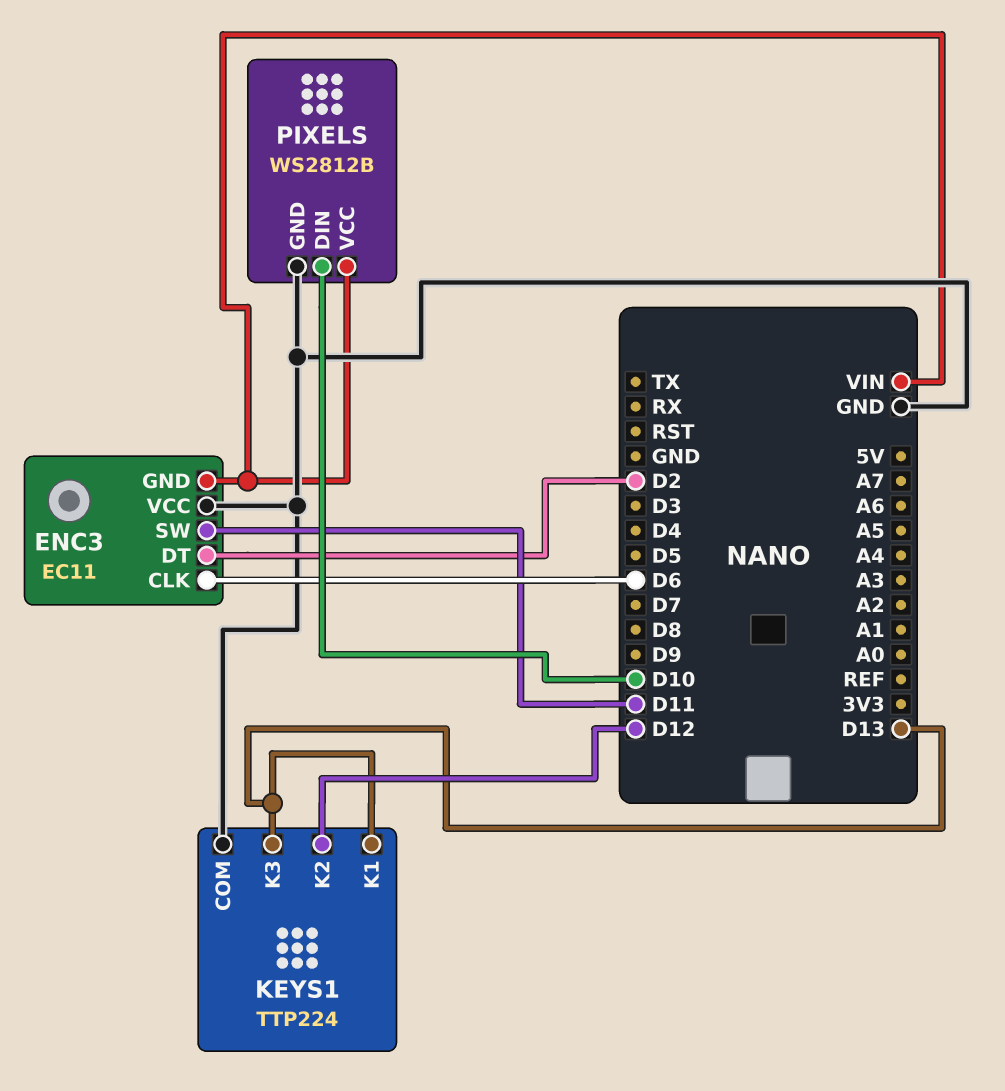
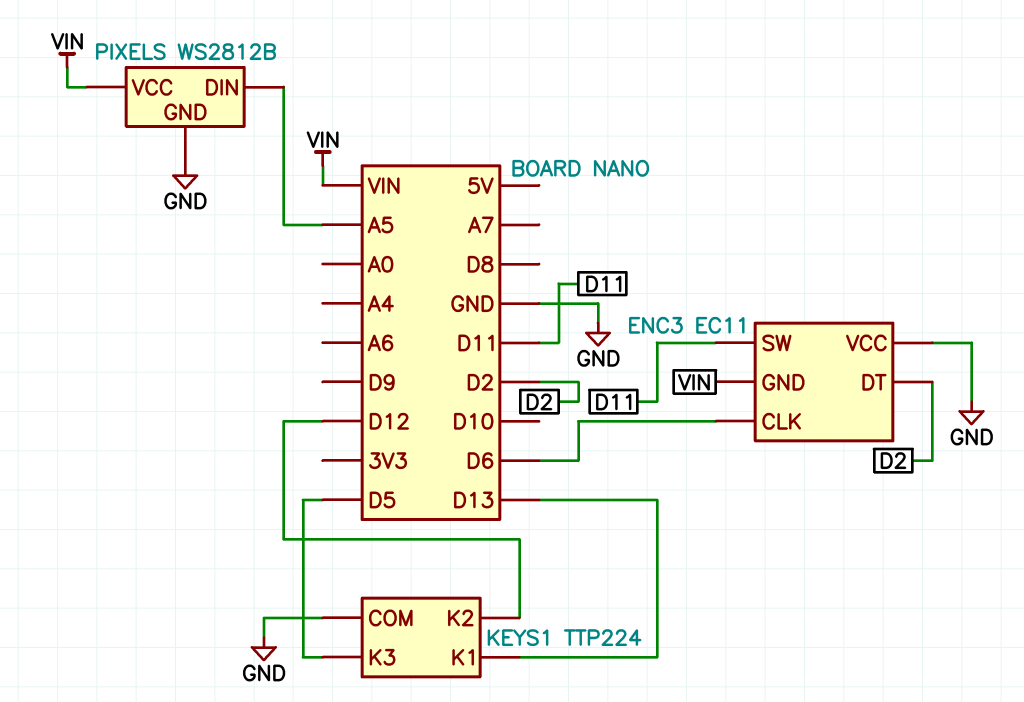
KEYS1 pin K3: D13 -> D5
PIXELS pin DIN: D10 -> A5

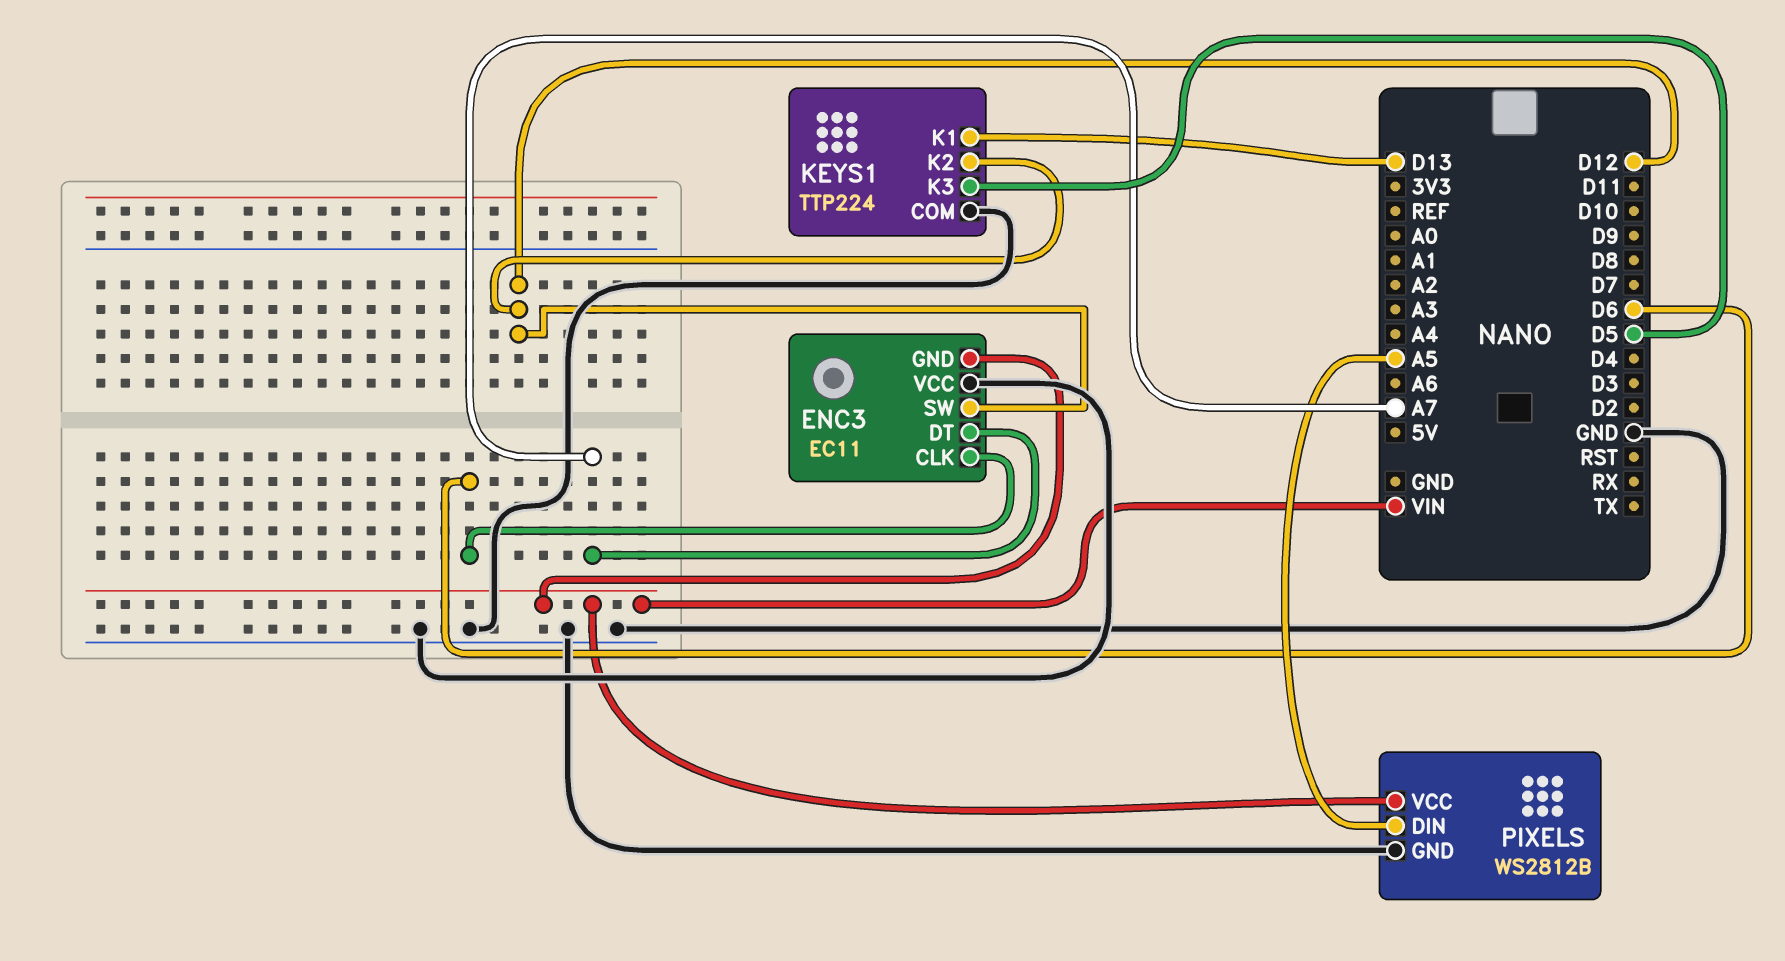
ENC3 pin DT: D2 -> A7
ENC3 pin SW: D11 -> D12

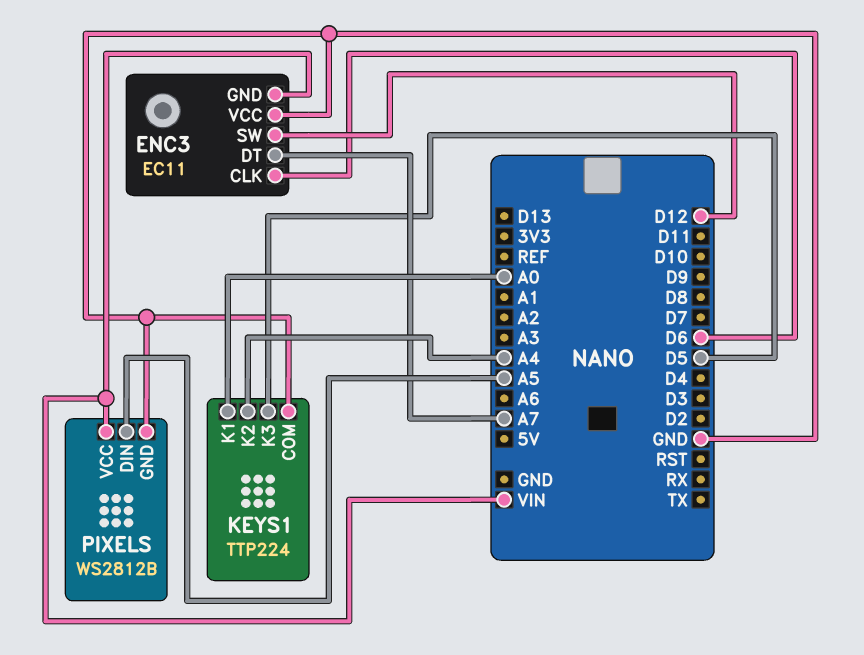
KEYS1 pin K1: D13 -> A0
KEYS1 pin K2: D12 -> A4

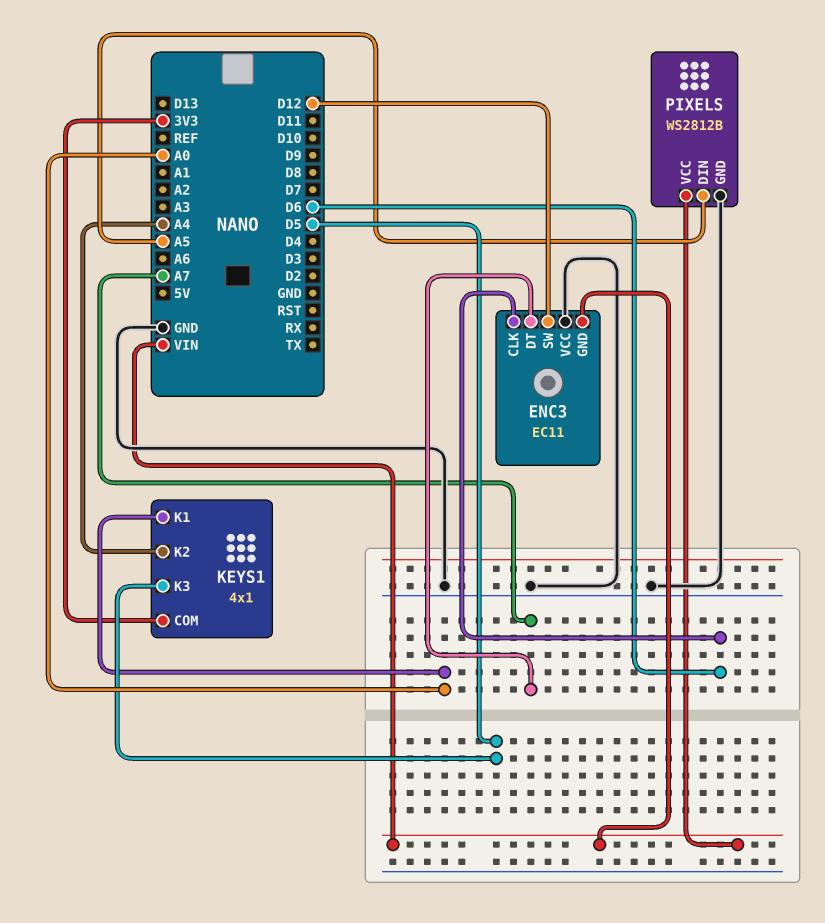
KEYS1: TTP224 -> 4x1
KEYS1 pin COM: GND -> 3V3

